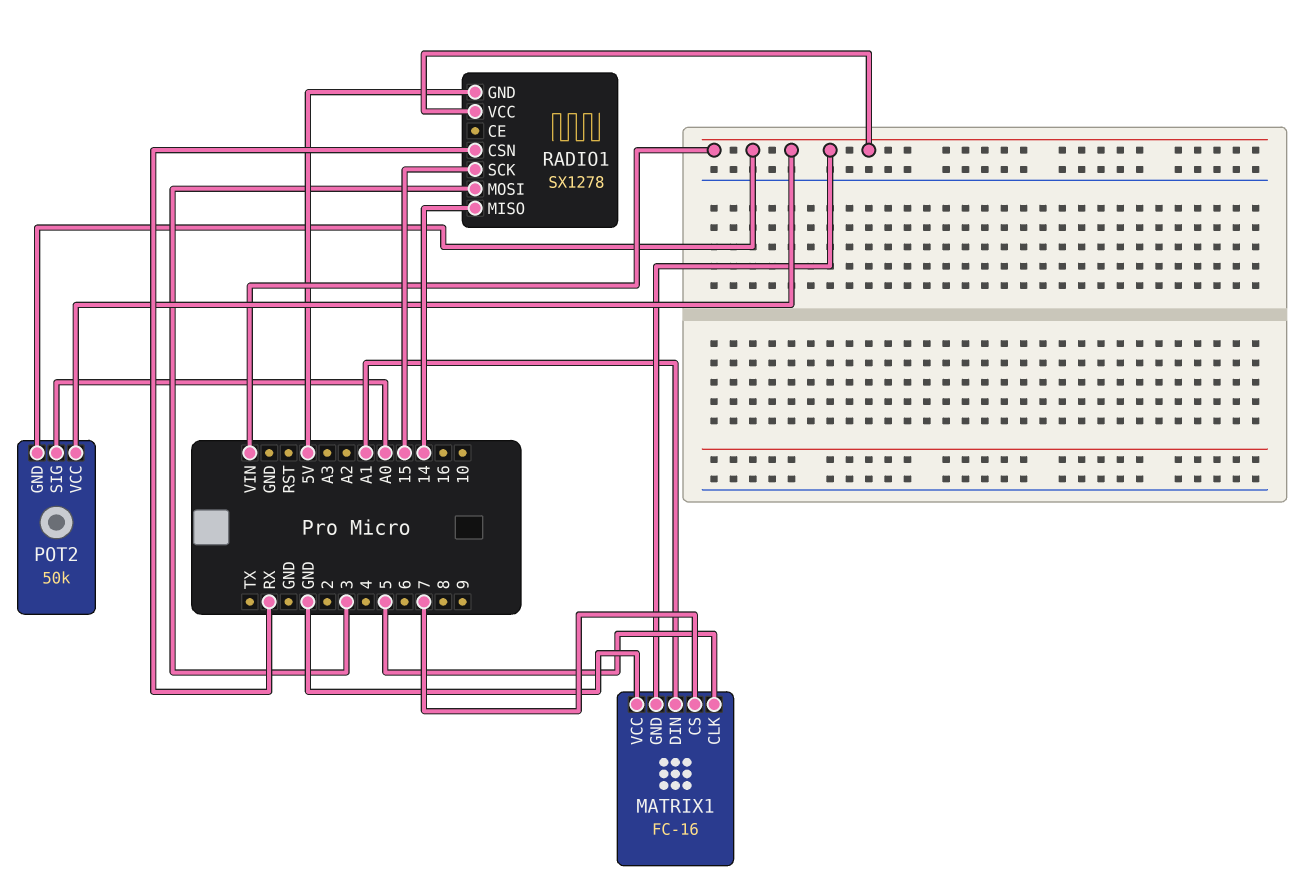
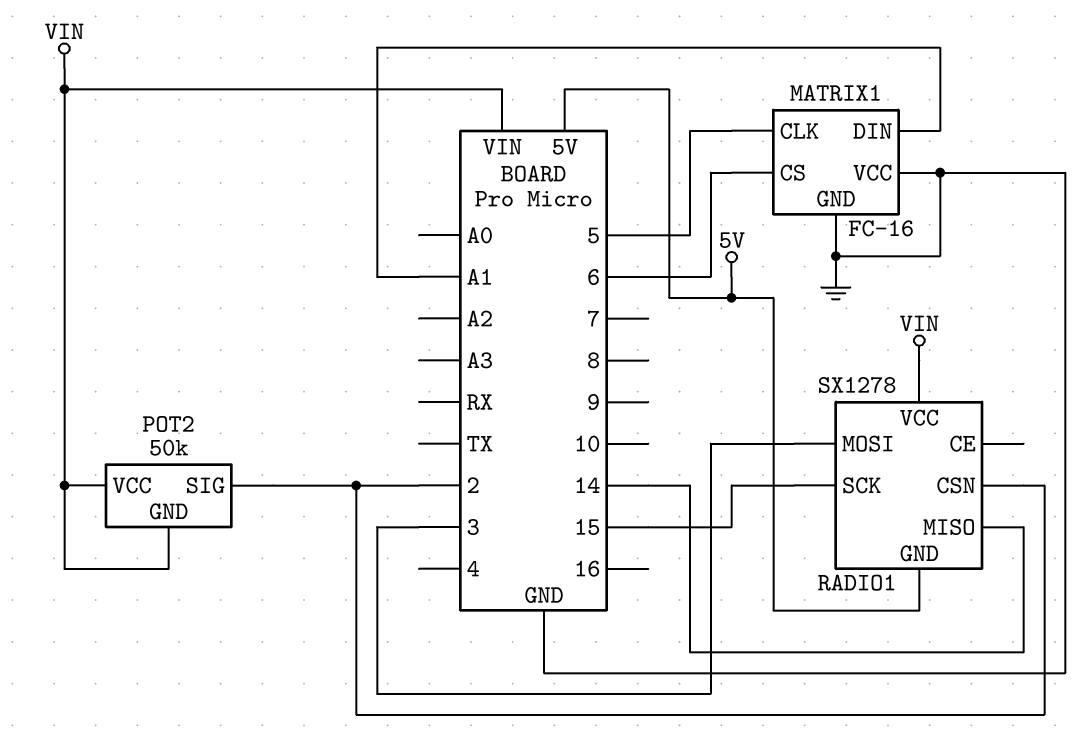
MATRIX1 pin CS: 7 -> 6
MATRIX1 pin GND: VIN -> GND
POT2 pin SIG: A0 -> 2
RADIO1 pin CSN: RX -> 2

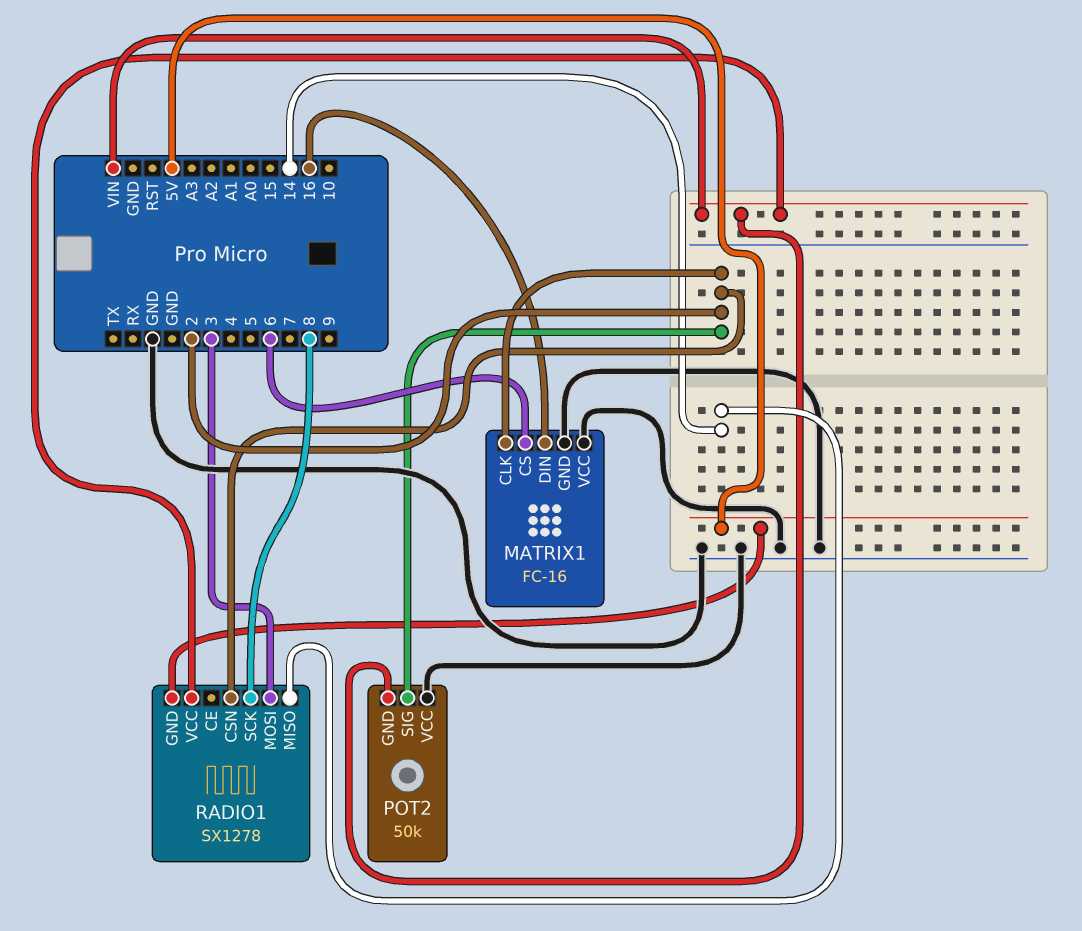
MATRIX1 pin CLK: 5 -> 2
MATRIX1 pin DIN: A1 -> 16
POT2 pin VCC: VIN -> GND
RADIO1 pin SCK: 15 -> 8

